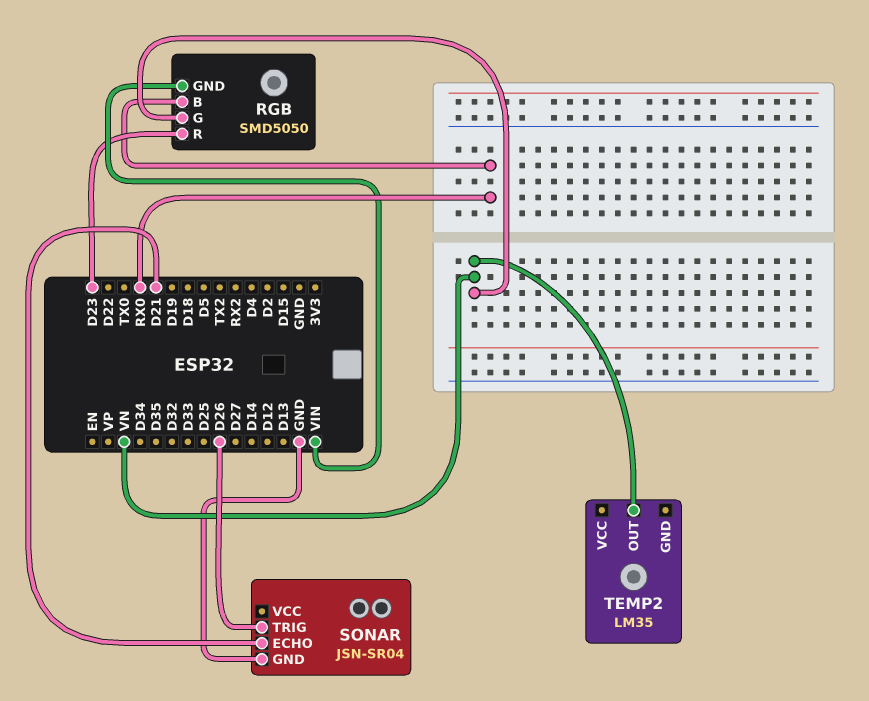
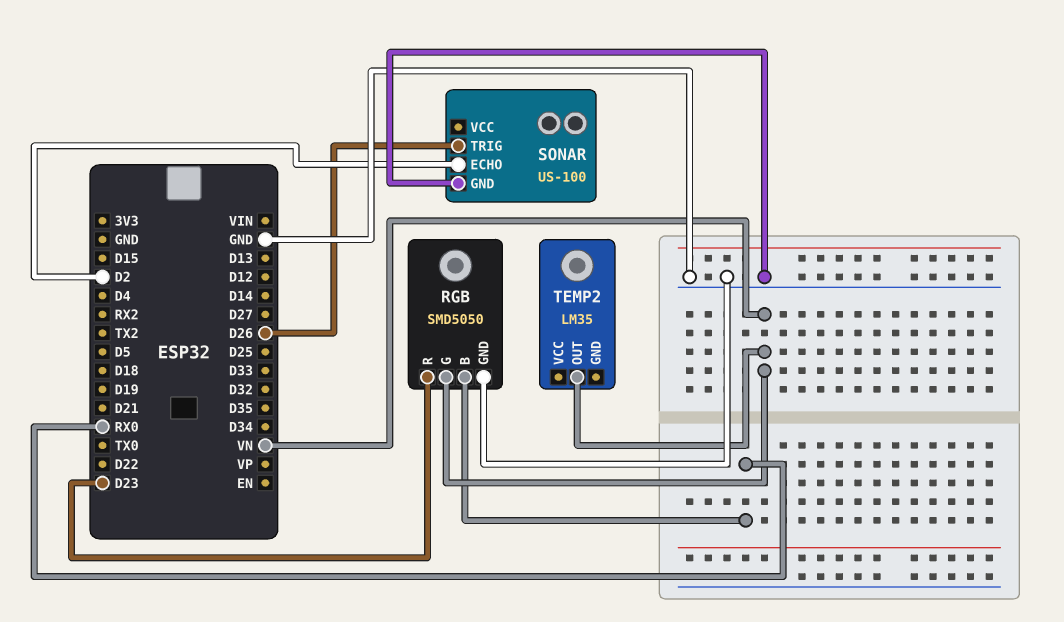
RGB pin GND: VIN -> GND
SONAR: JSN-SR04 -> US-100
SONAR pin ECHO: D21 -> D2

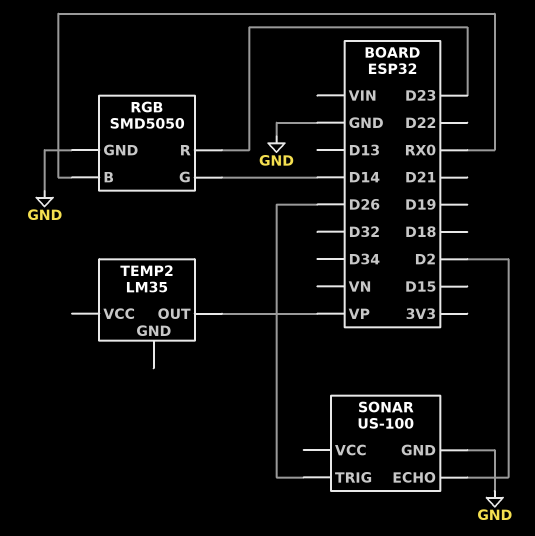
RGB pin G: VN -> D14
TEMP2 pin OUT: VN -> VP

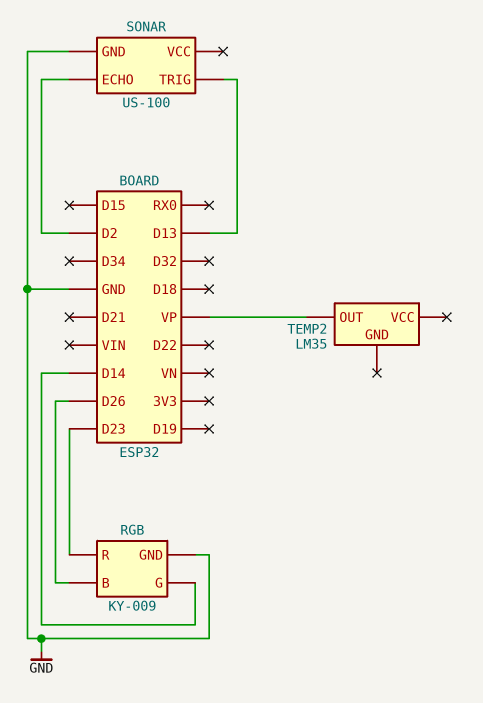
RGB: SMD5050 -> KY-009
RGB pin B: RX0 -> D26
SONAR pin TRIG: D26 -> D13

